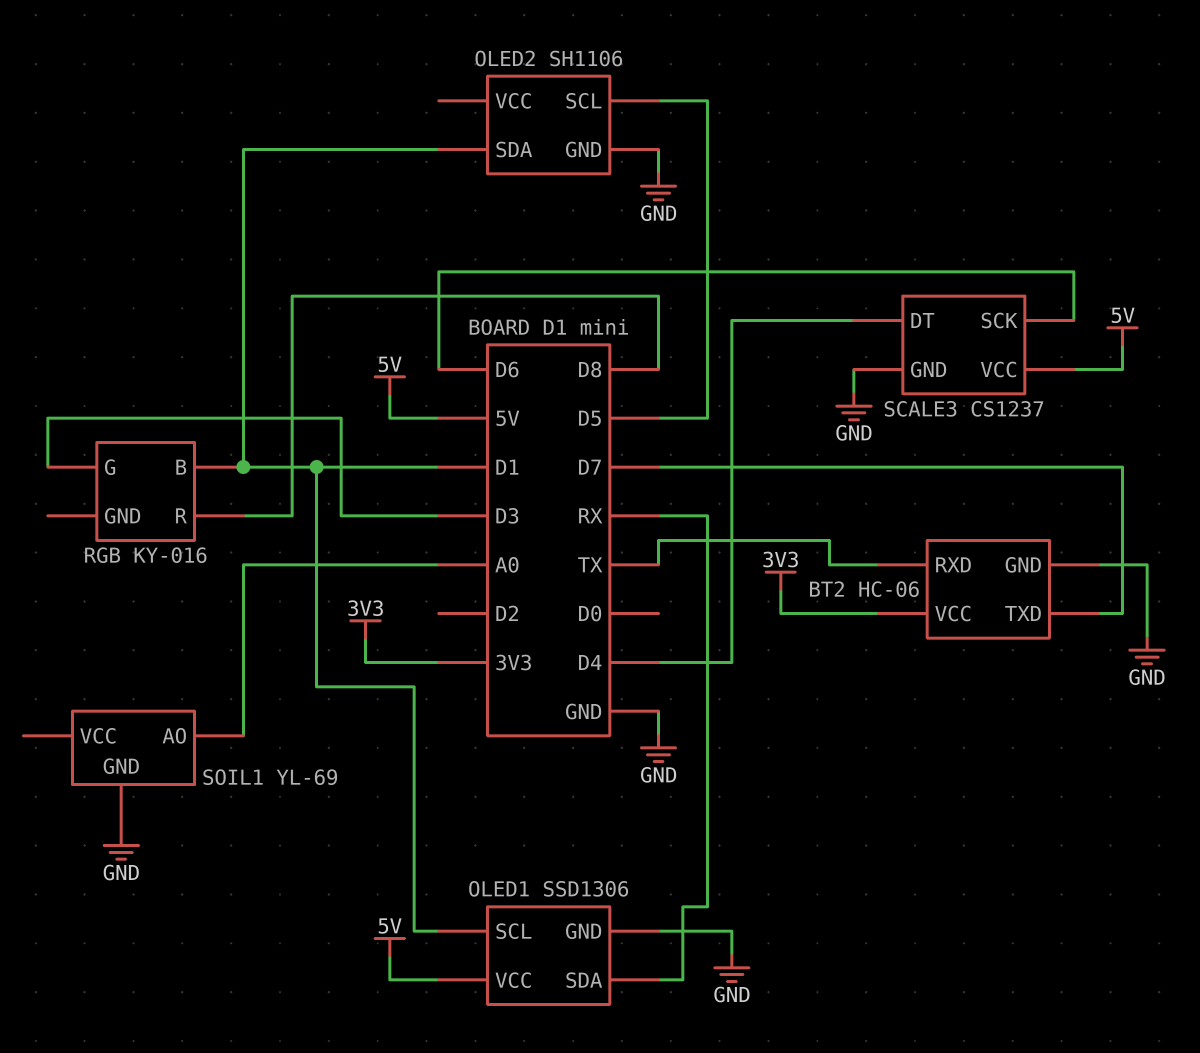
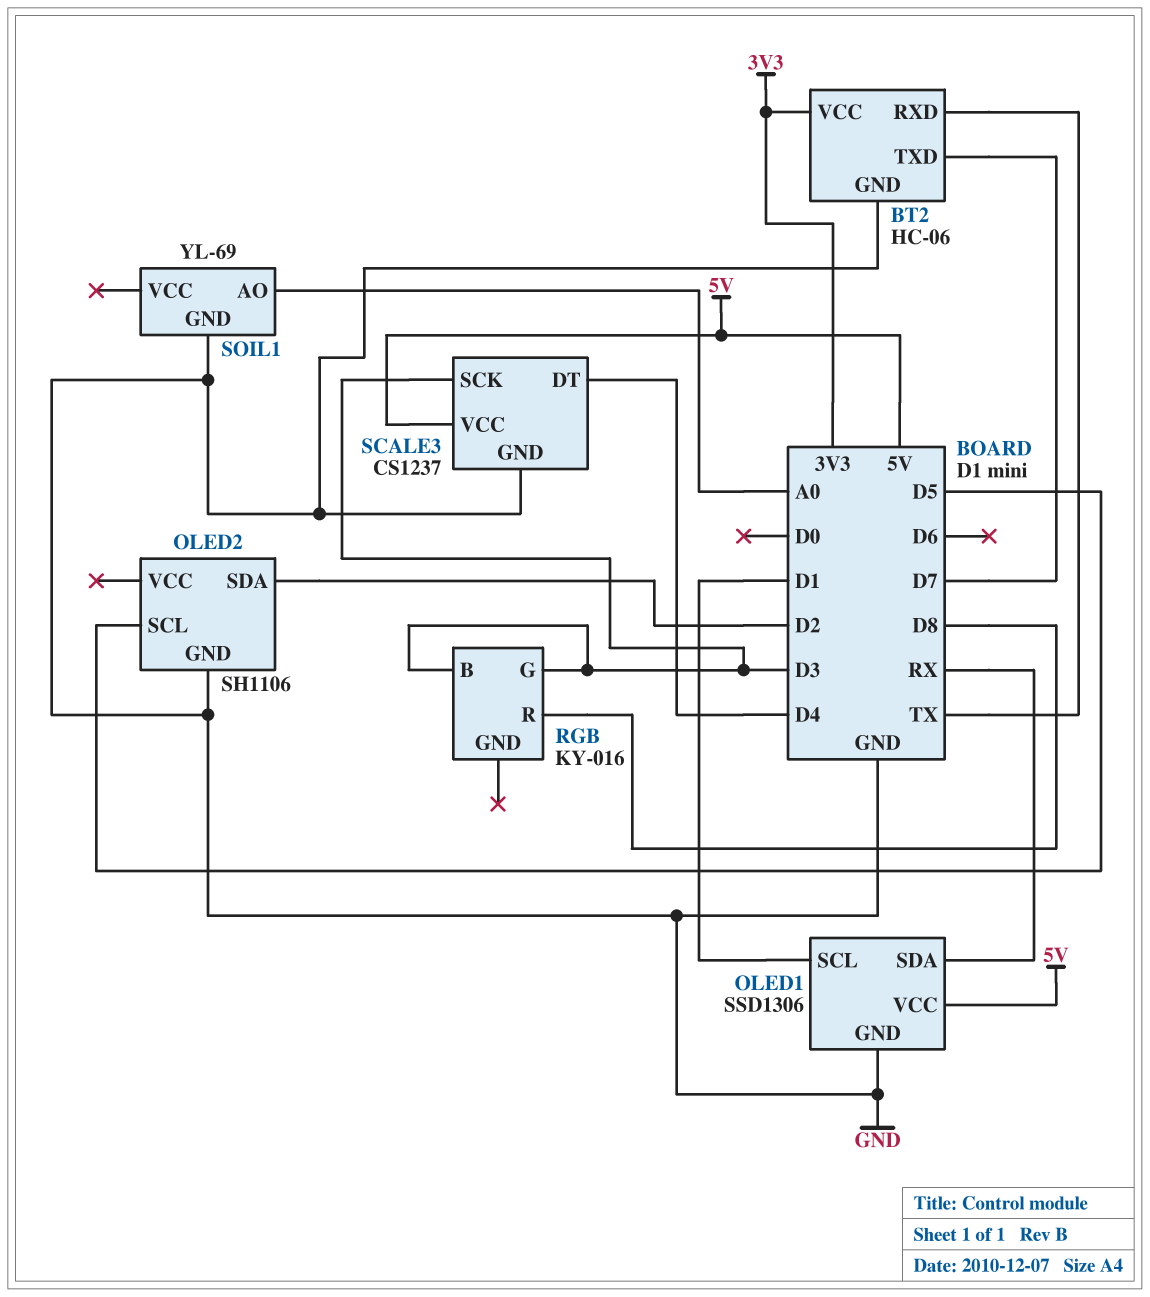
OLED2 pin SDA: D1 -> D2
RGB pin B: D1 -> D3
SCALE3 pin SCK: D6 -> D3

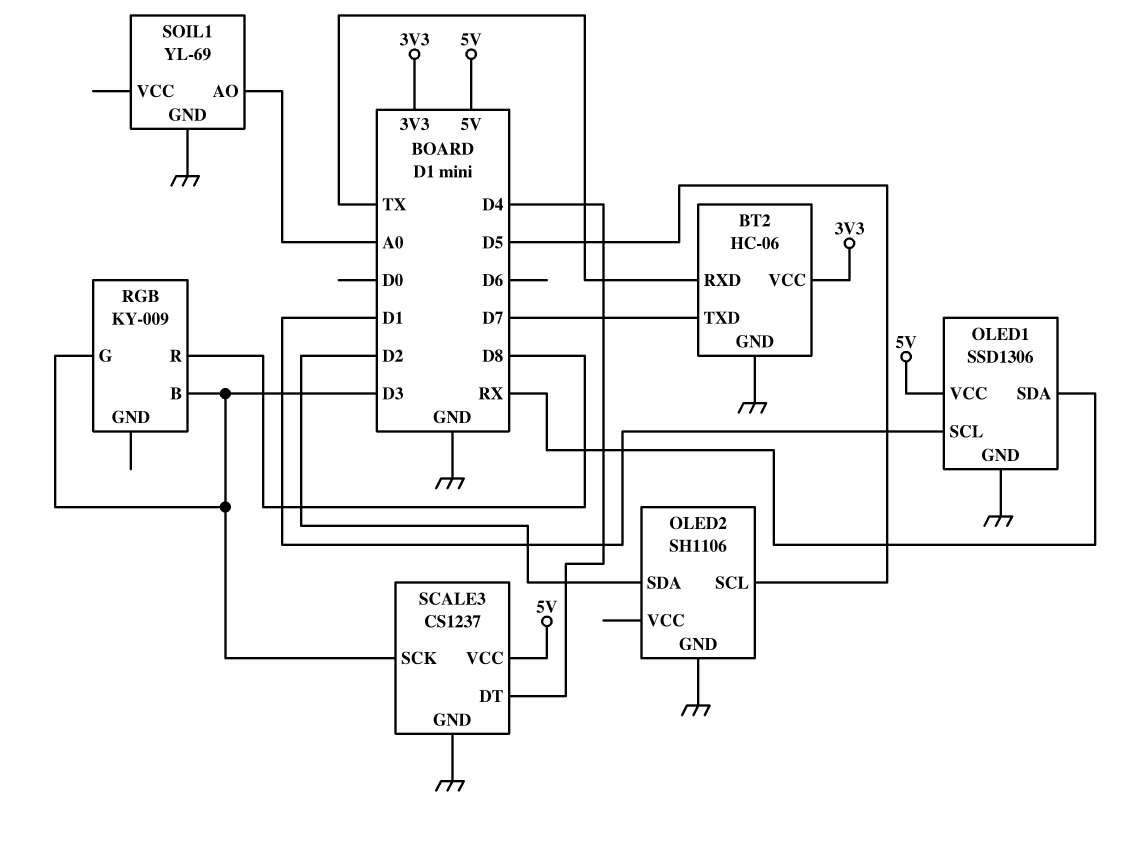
RGB: KY-016 -> KY-009

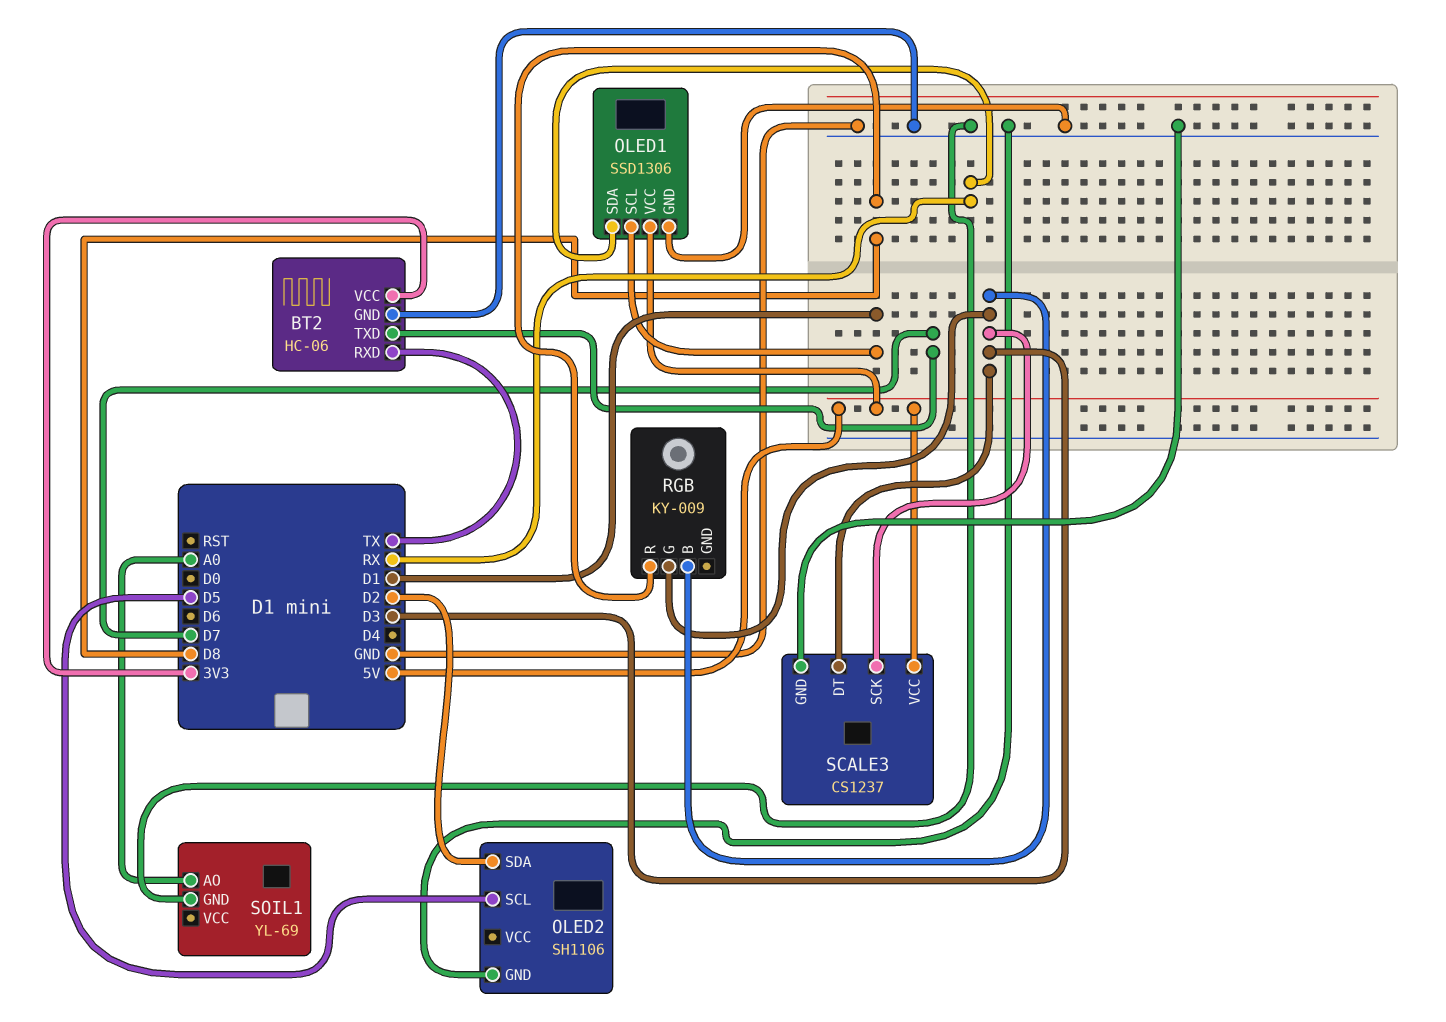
SCALE3 pin DT: D4 -> D3

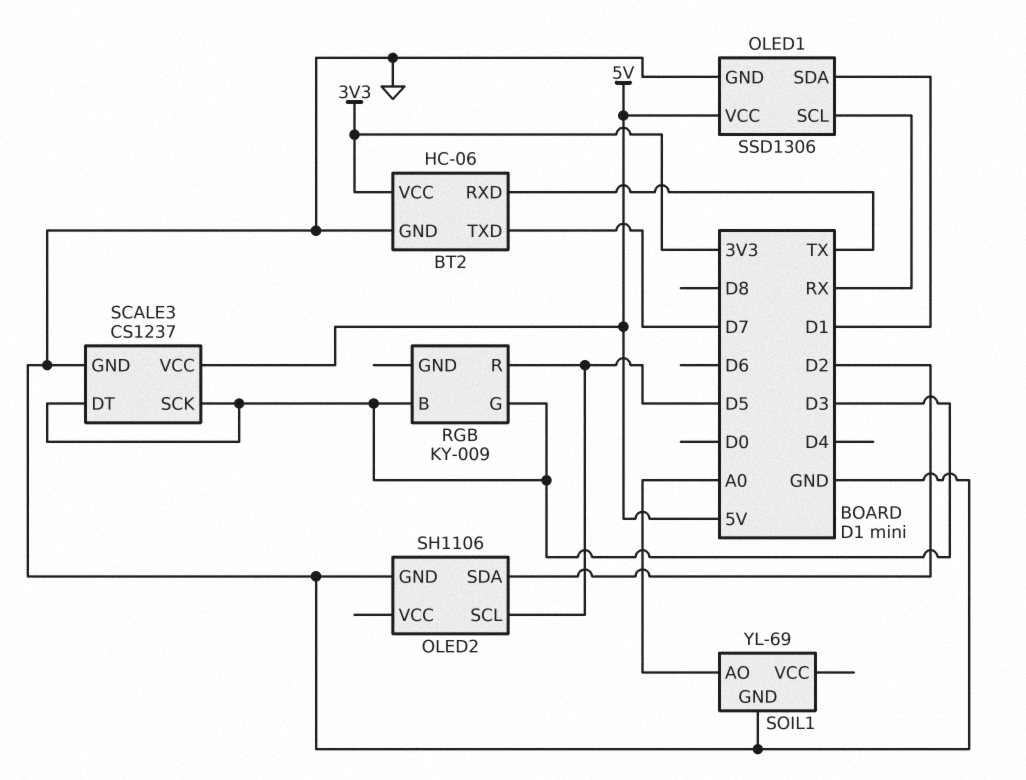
OLED1 pin SCL: D1 -> RX
OLED1 pin SDA: RX -> D1
RGB pin R: D8 -> D5

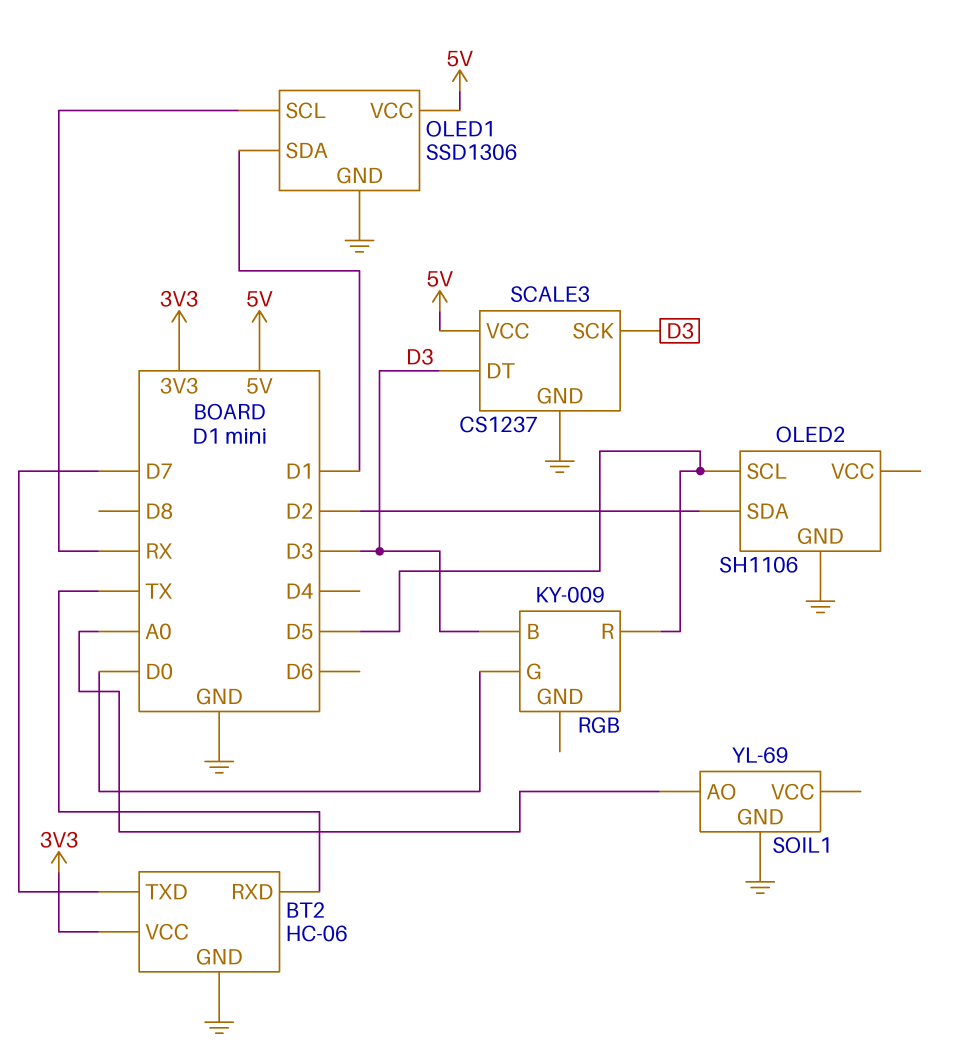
RGB pin G: D3 -> D0

